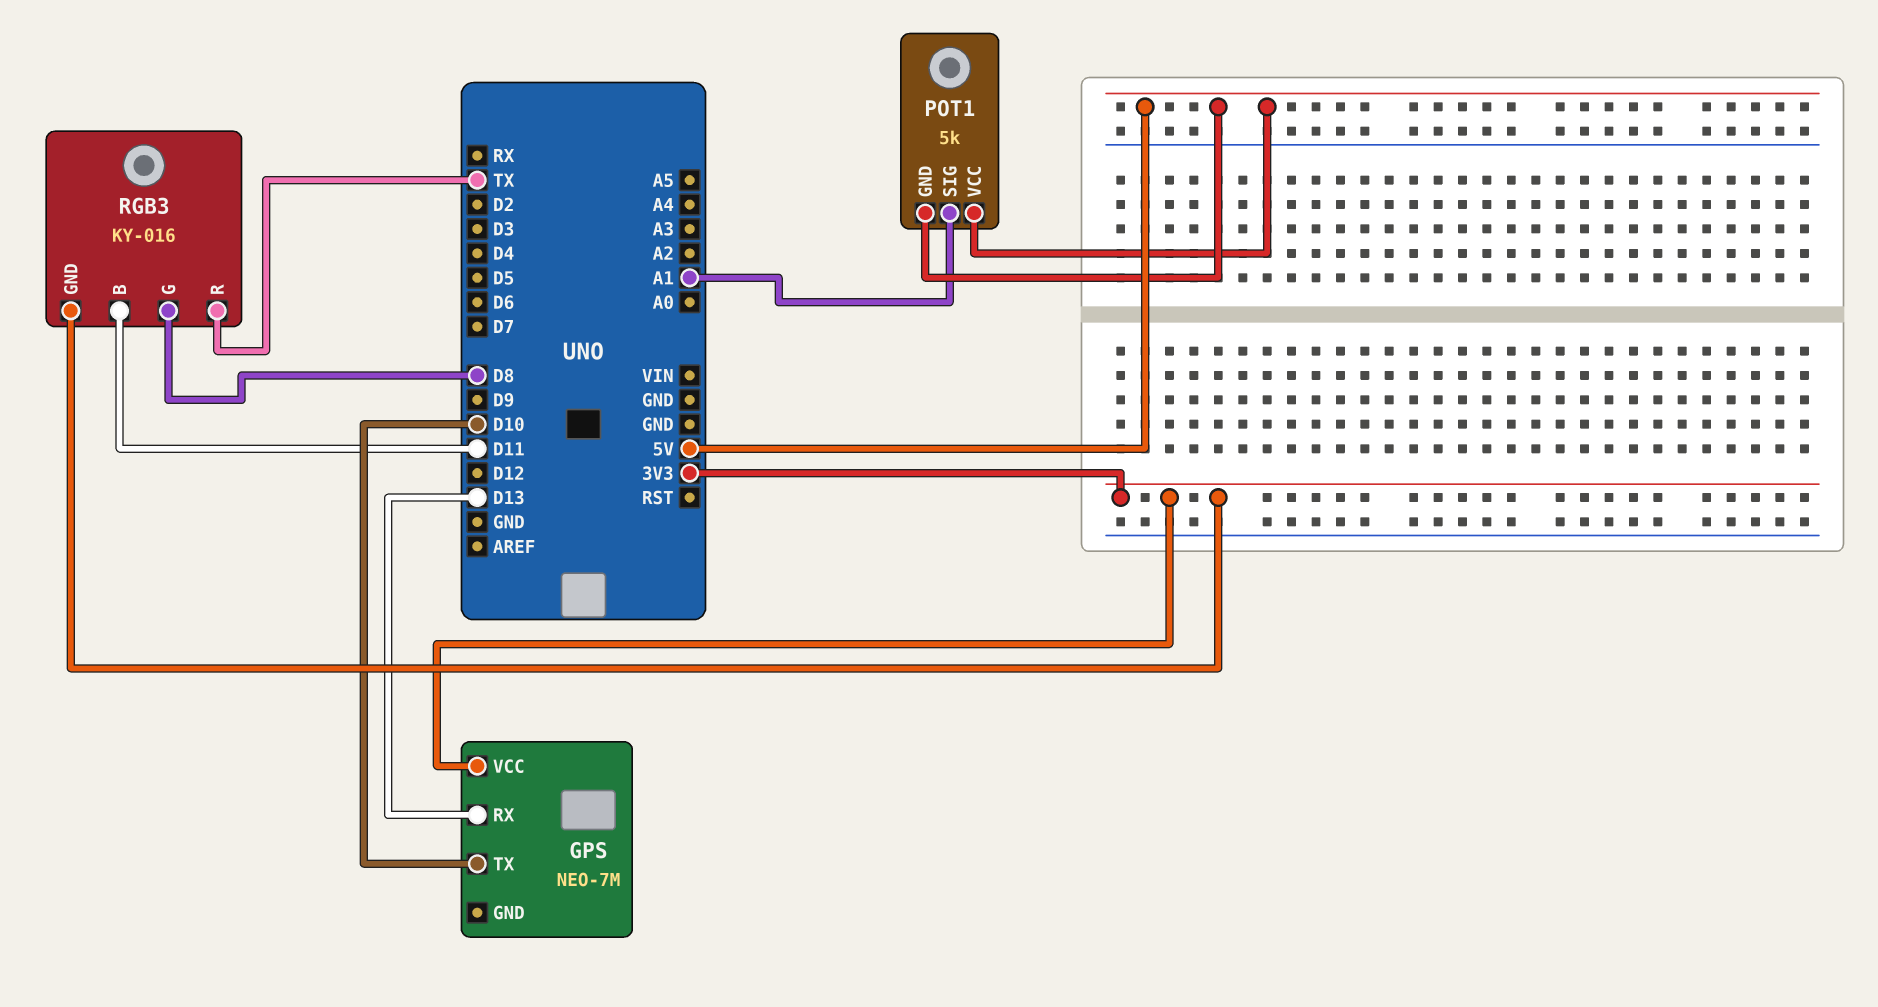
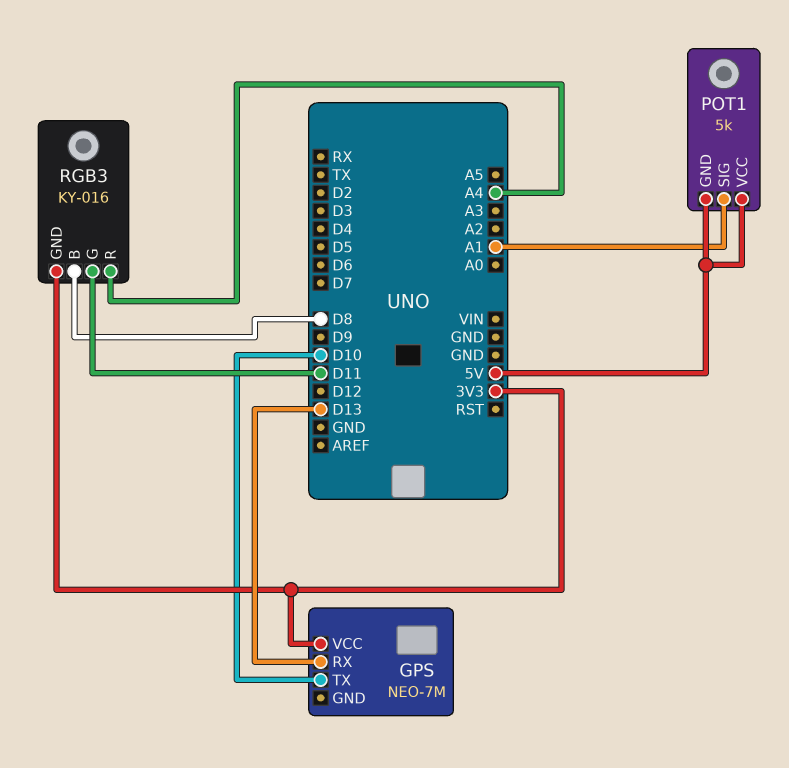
RGB3 pin B: D11 -> D8
RGB3 pin G: D8 -> D11
RGB3 pin R: TX -> A4

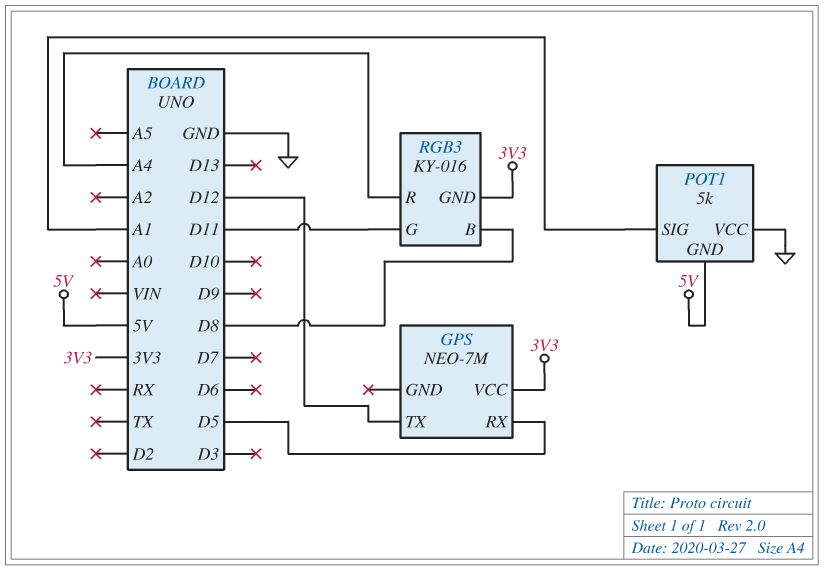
GPS pin RX: D13 -> D5
GPS pin TX: D10 -> D12
POT1 pin VCC: 5V -> GND

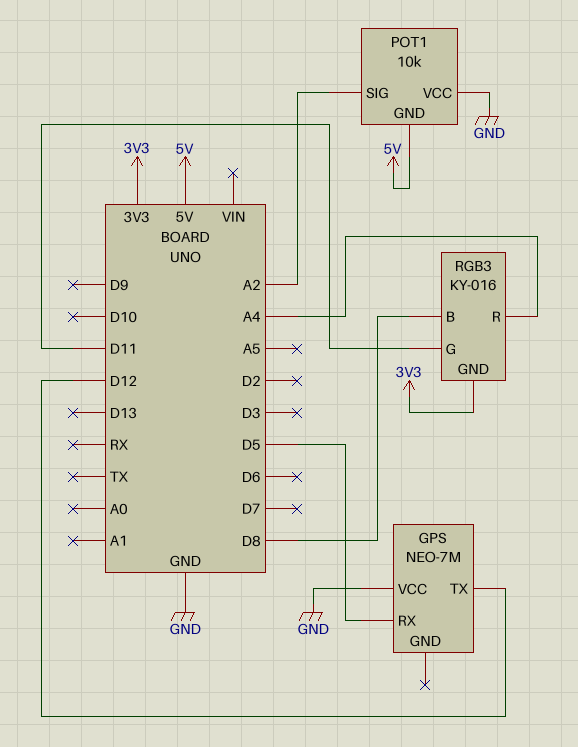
GPS pin VCC: 3V3 -> GND
POT1: 5k -> 10k
POT1 pin SIG: A1 -> A2

